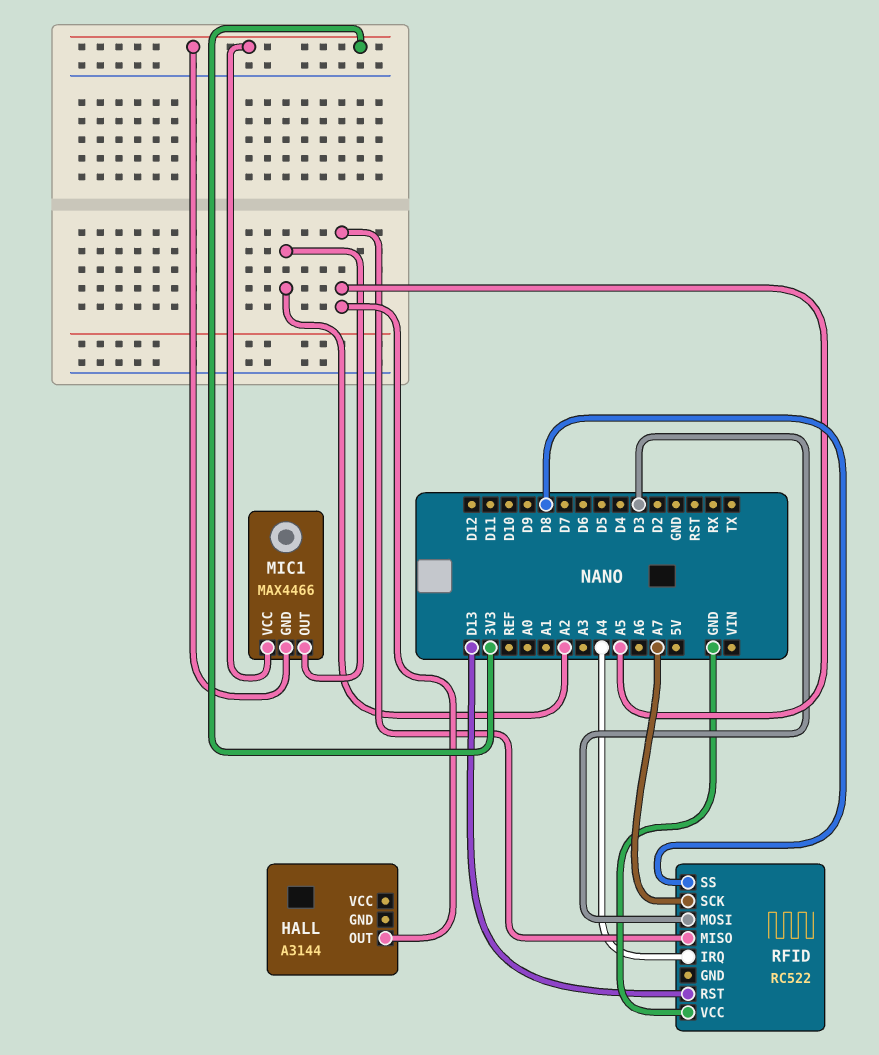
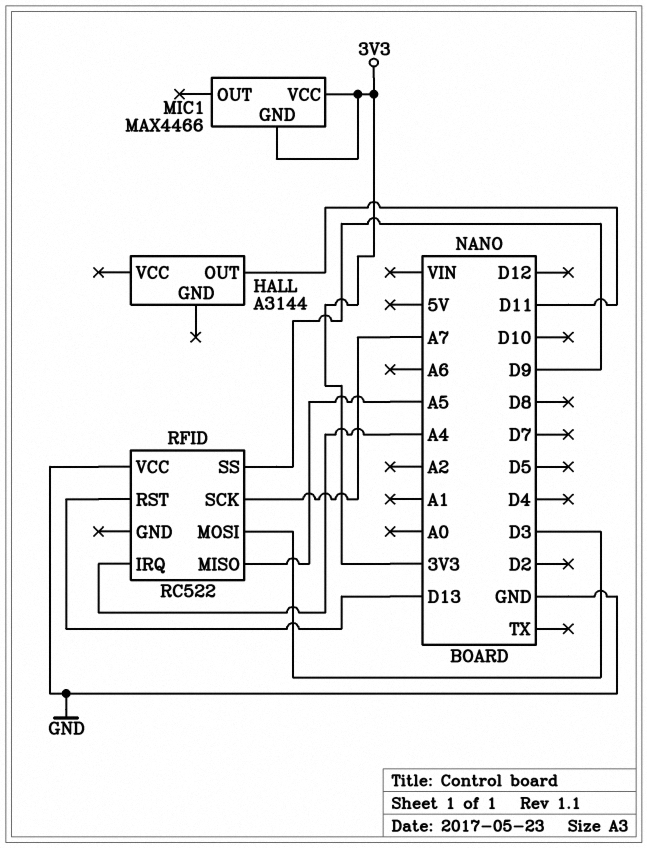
HALL pin OUT: A5 -> D11
MIC1 pin OUT: A2 -> none
RFID pin SS: D8 -> D9

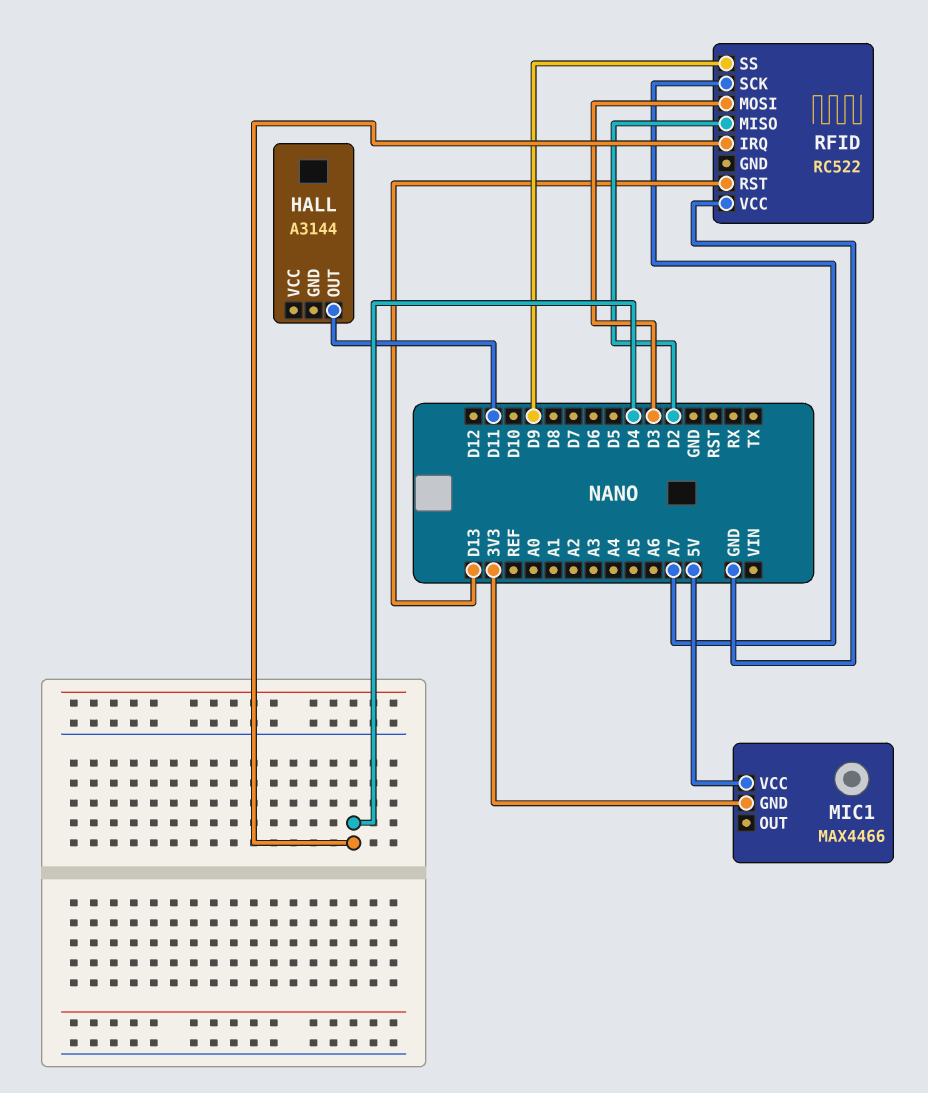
MIC1 pin VCC: 3V3 -> 5V
RFID pin IRQ: A4 -> D4
RFID pin MISO: A5 -> D2

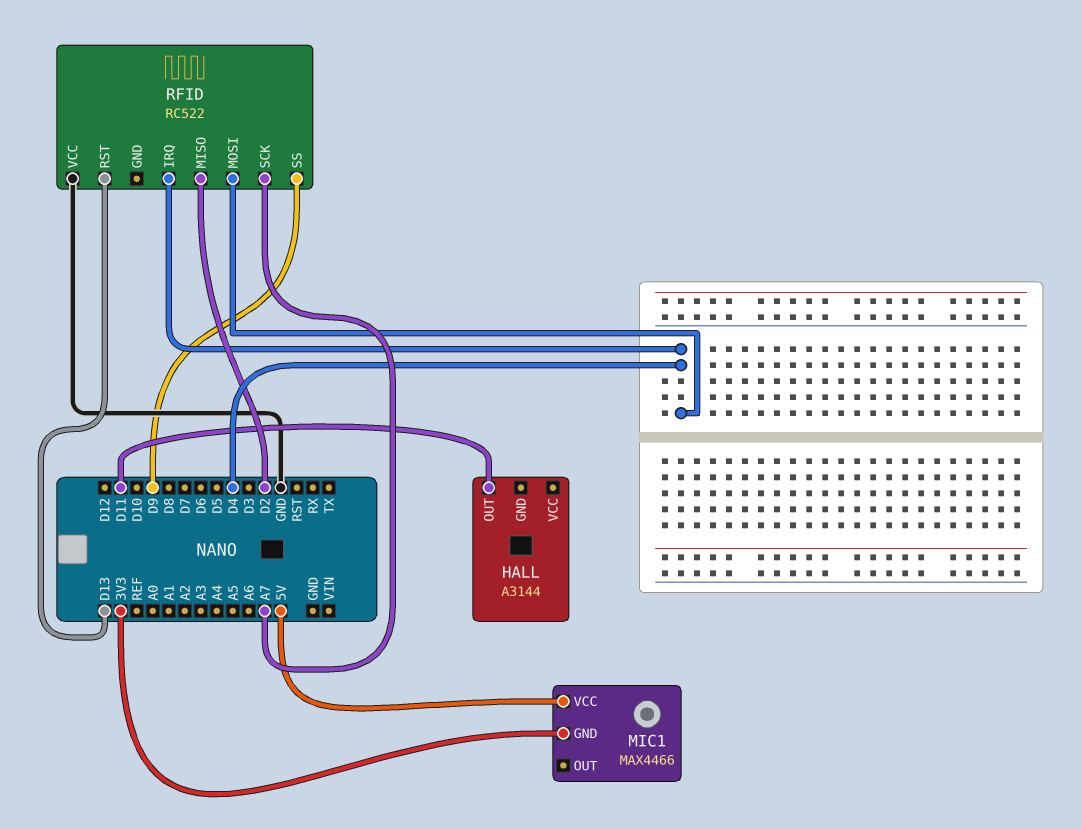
RFID pin MOSI: D3 -> D4

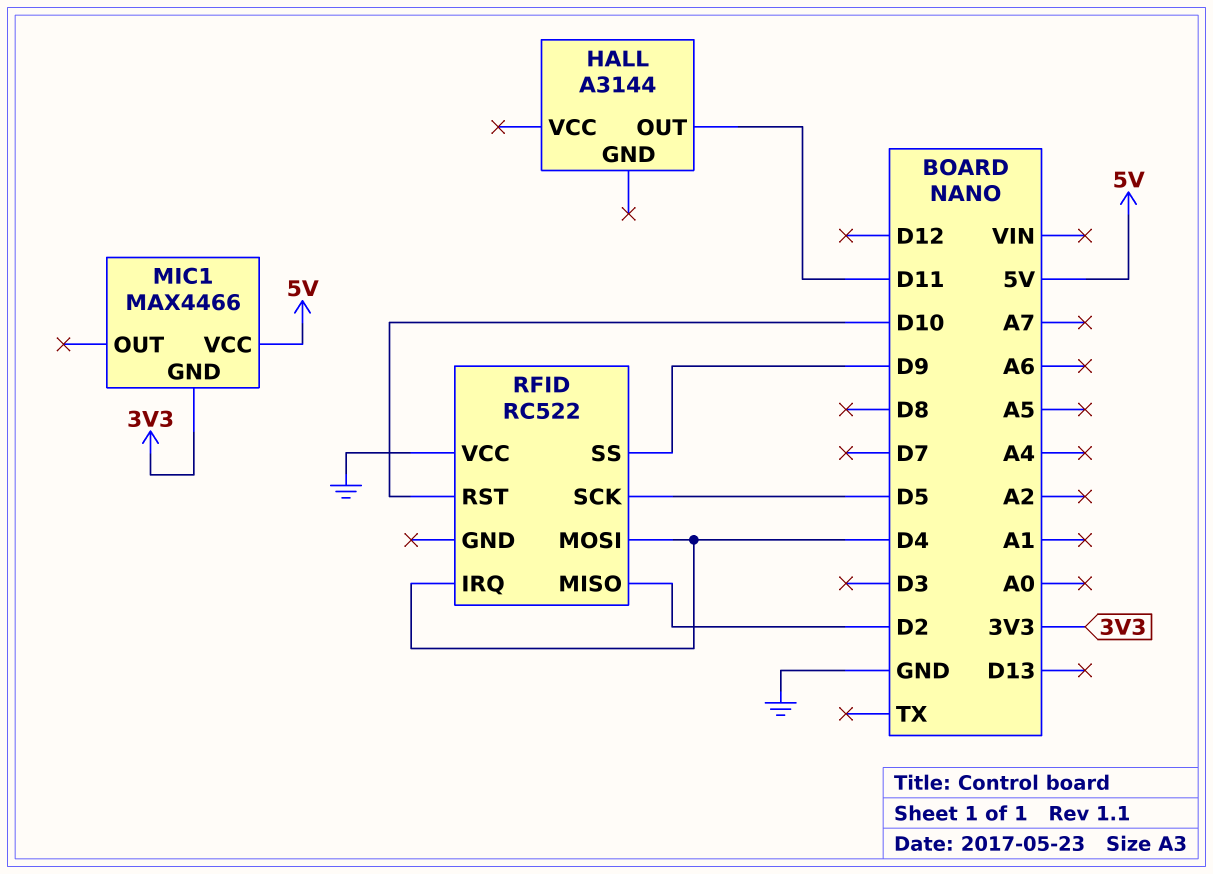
RFID pin RST: D13 -> D10
RFID pin SCK: A7 -> D5

